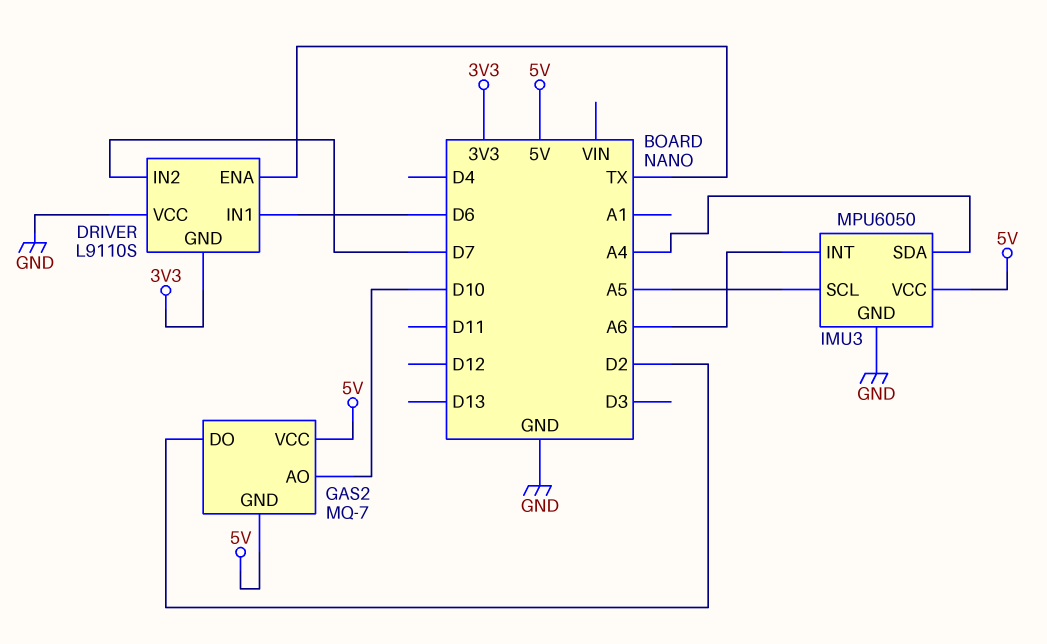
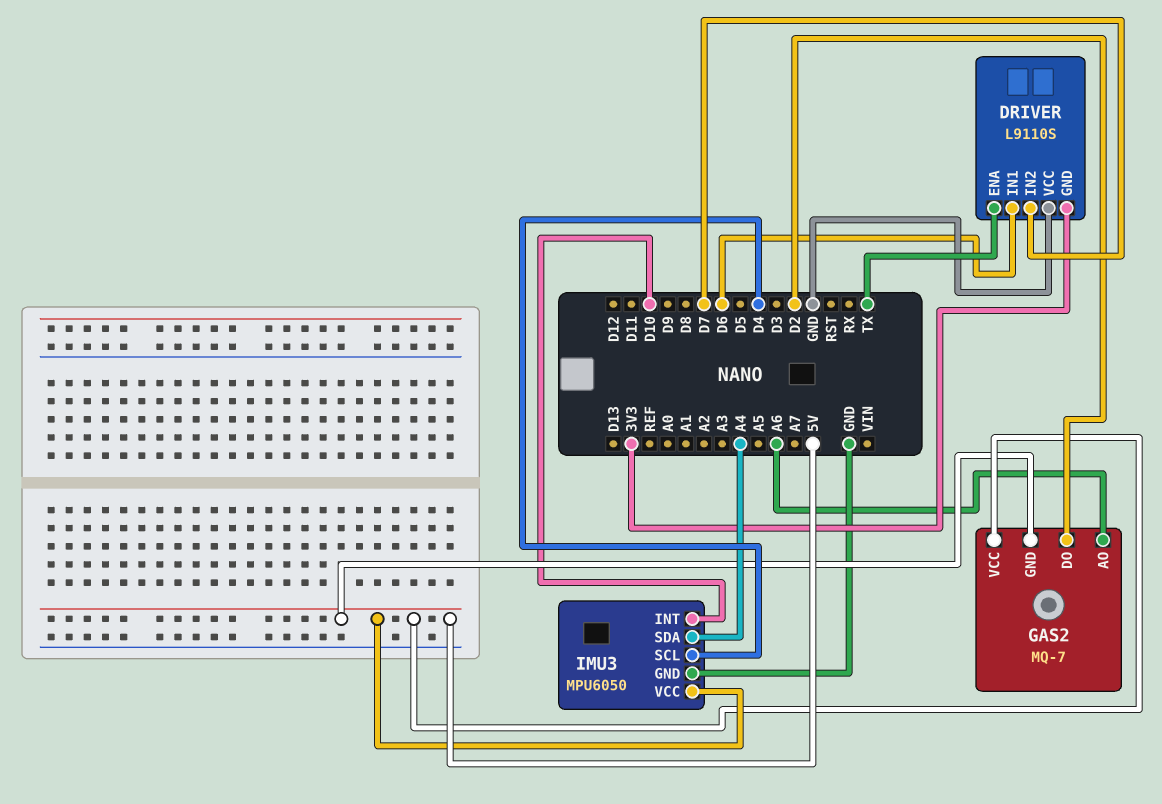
GAS2 pin AO: D10 -> A6
IMU3 pin INT: A6 -> D10
IMU3 pin SCL: A5 -> D4

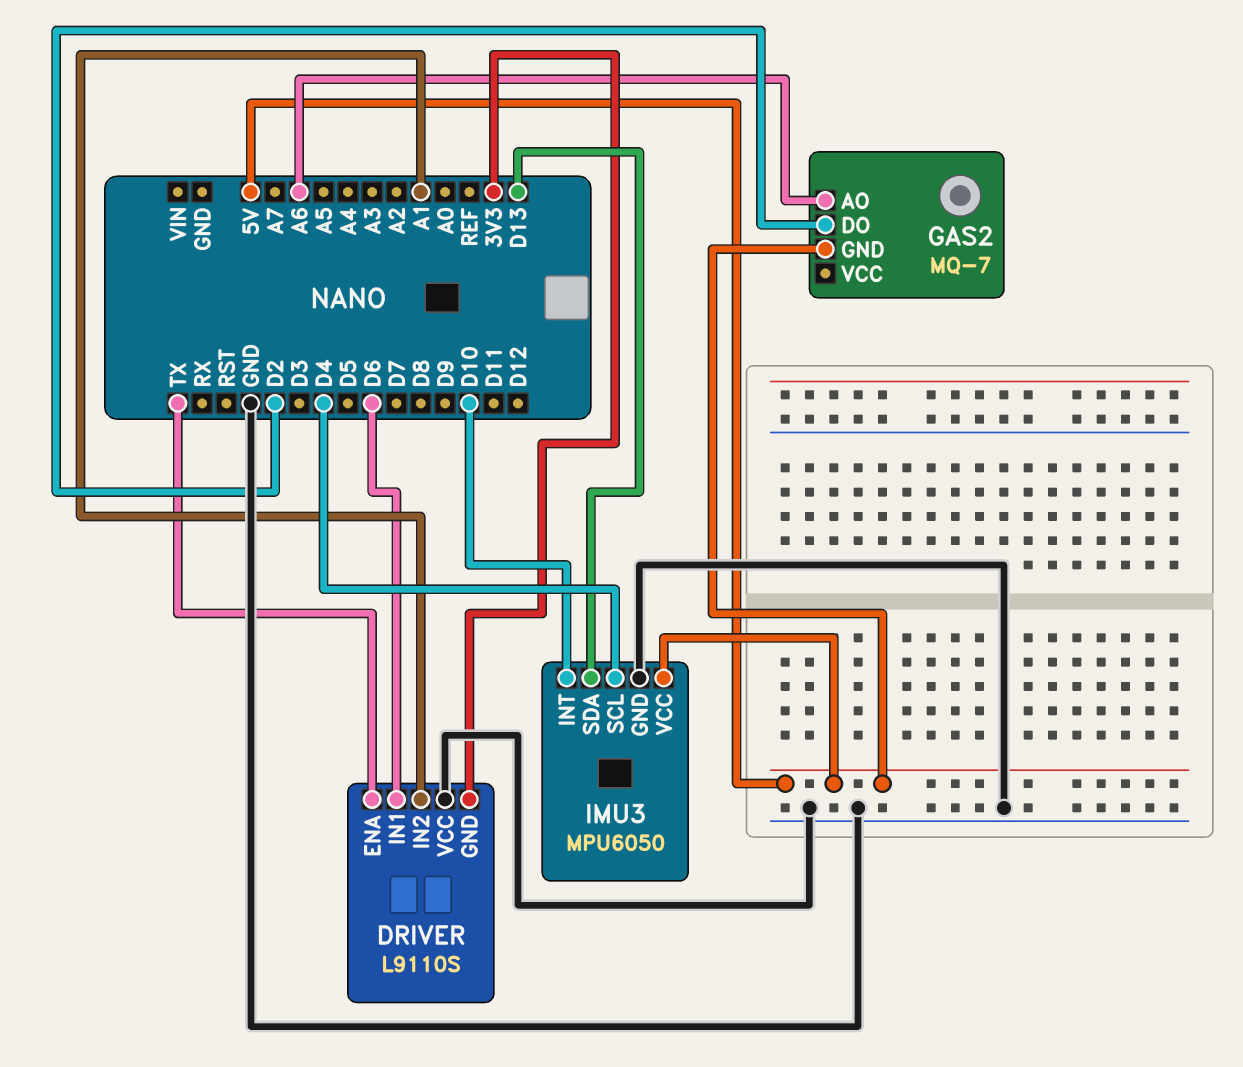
DRIVER pin IN2: D7 -> A1
GAS2 pin VCC: 5V -> none
IMU3 pin SDA: A4 -> D13

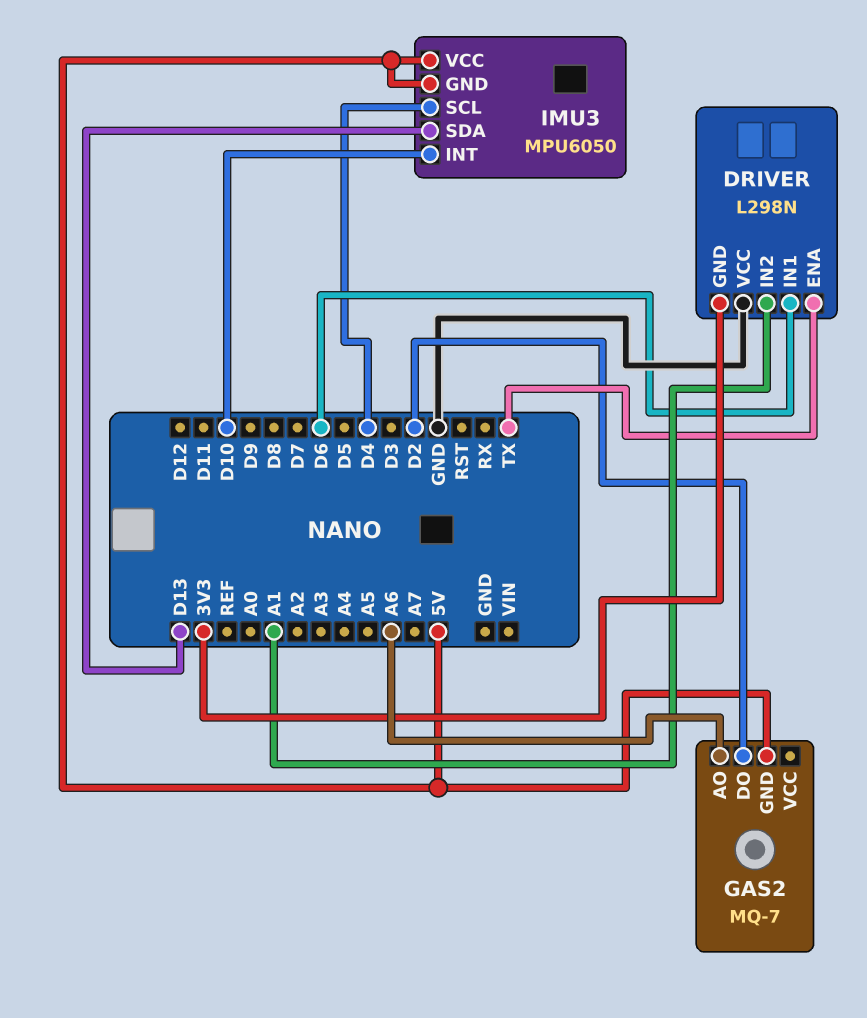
DRIVER: L9110S -> L298N
IMU3 pin GND: GND -> 5V

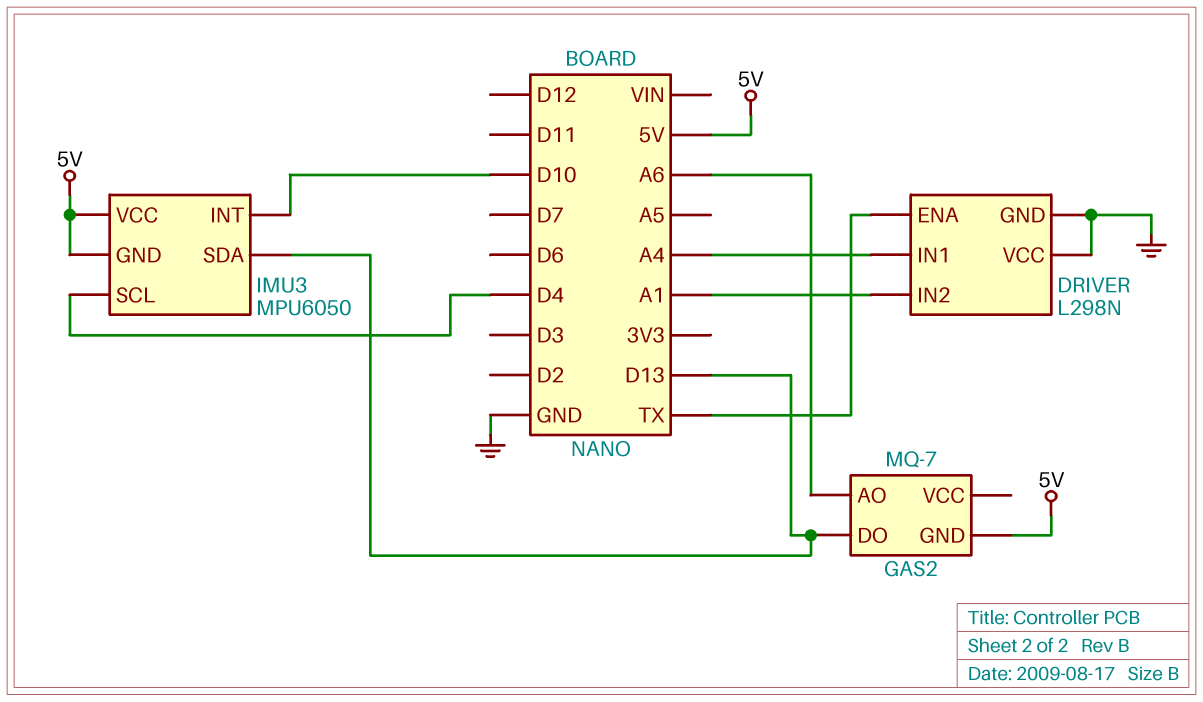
DRIVER pin GND: 3V3 -> GND
DRIVER pin IN1: D6 -> A4
GAS2 pin DO: D2 -> D13

